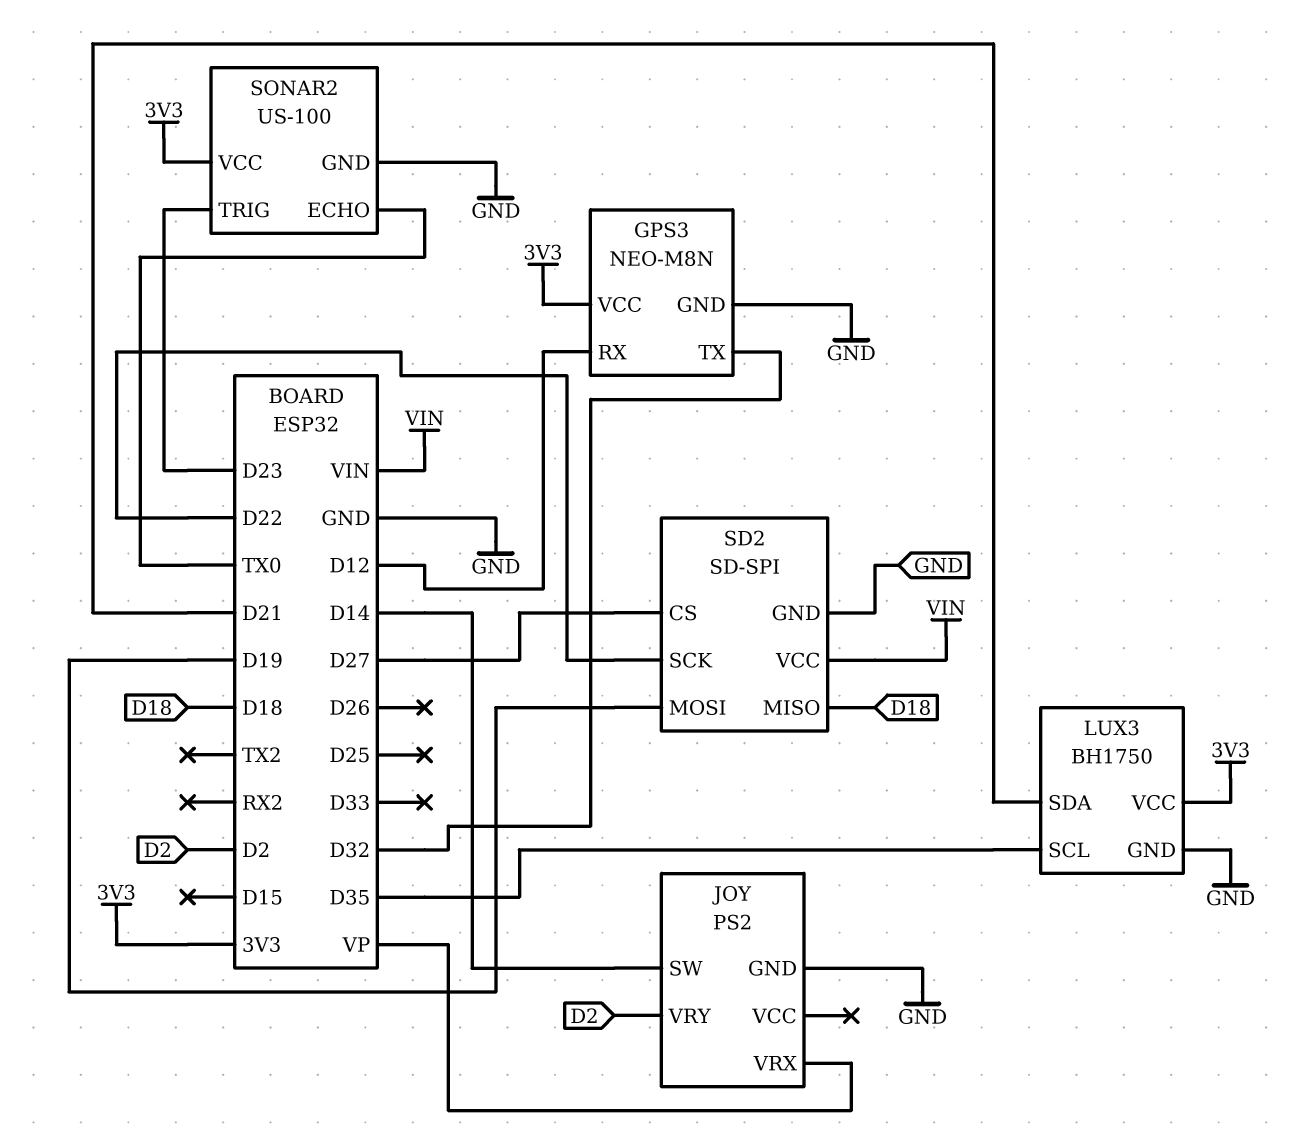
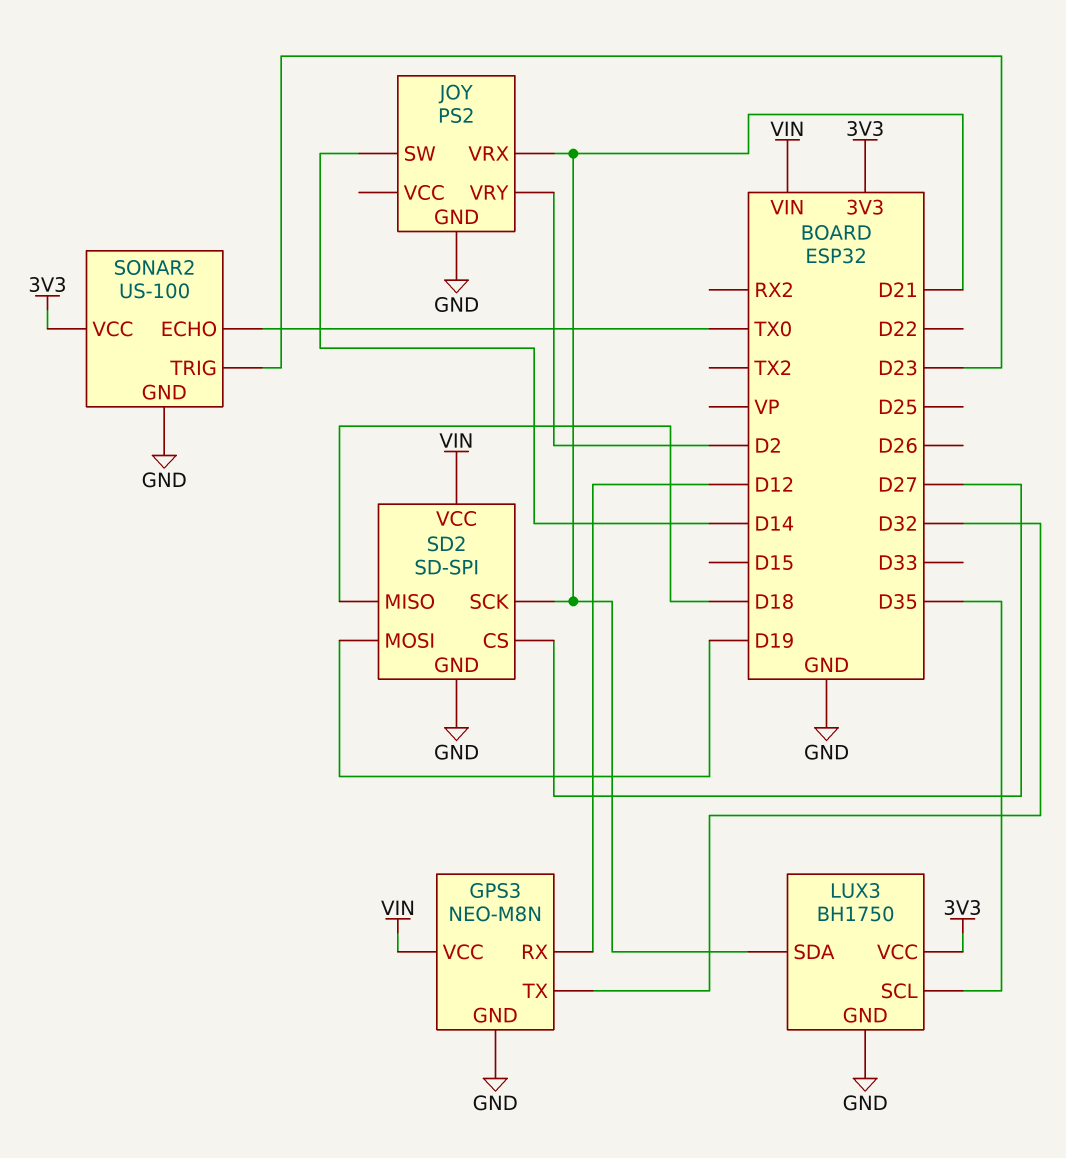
GPS3 pin VCC: 3V3 -> VIN
JOY pin VRX: VP -> D21
SD2 pin SCK: D22 -> D21

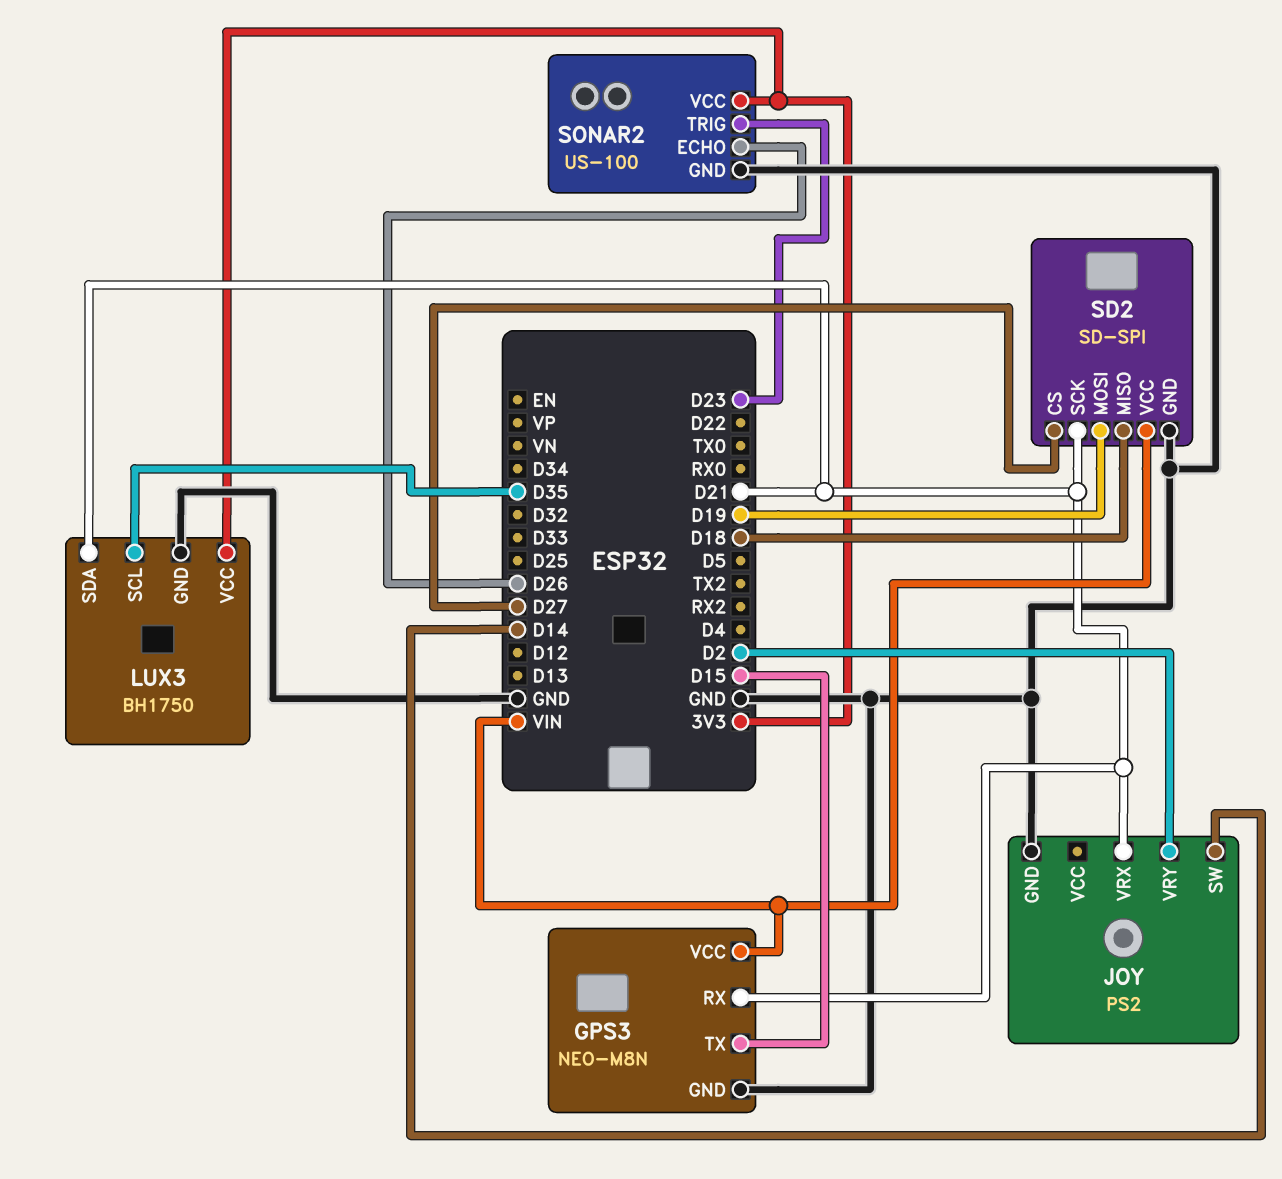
GPS3 pin RX: D12 -> D21
GPS3 pin TX: D32 -> D15
SONAR2 pin ECHO: TX0 -> D26

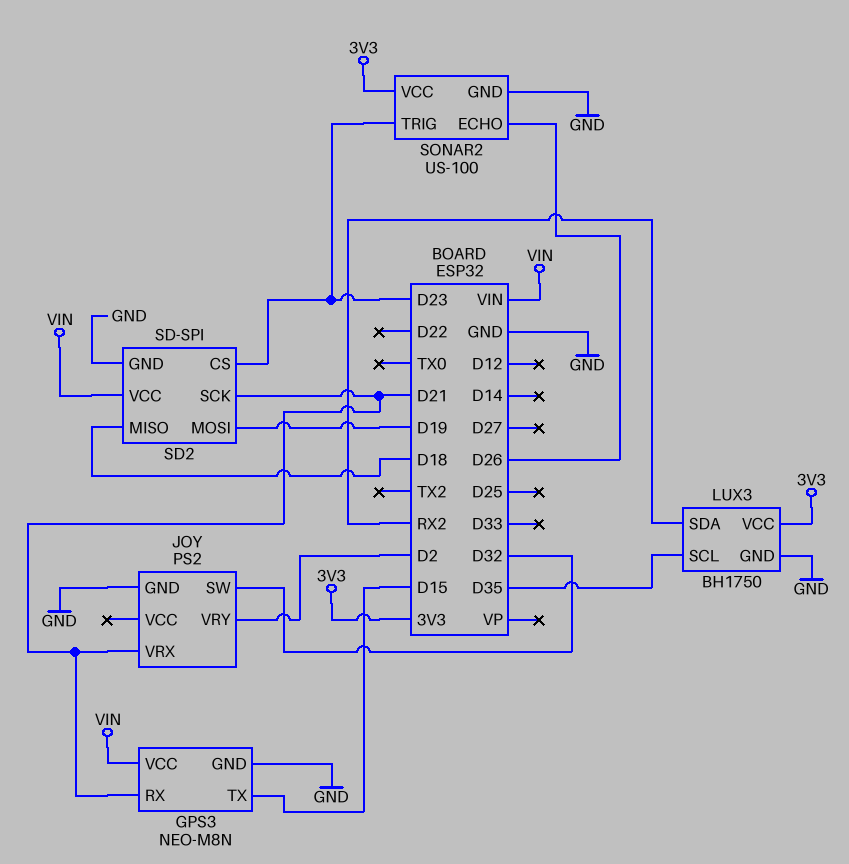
JOY pin SW: D14 -> D32
LUX3 pin SDA: D21 -> RX2
SD2 pin CS: D27 -> D23

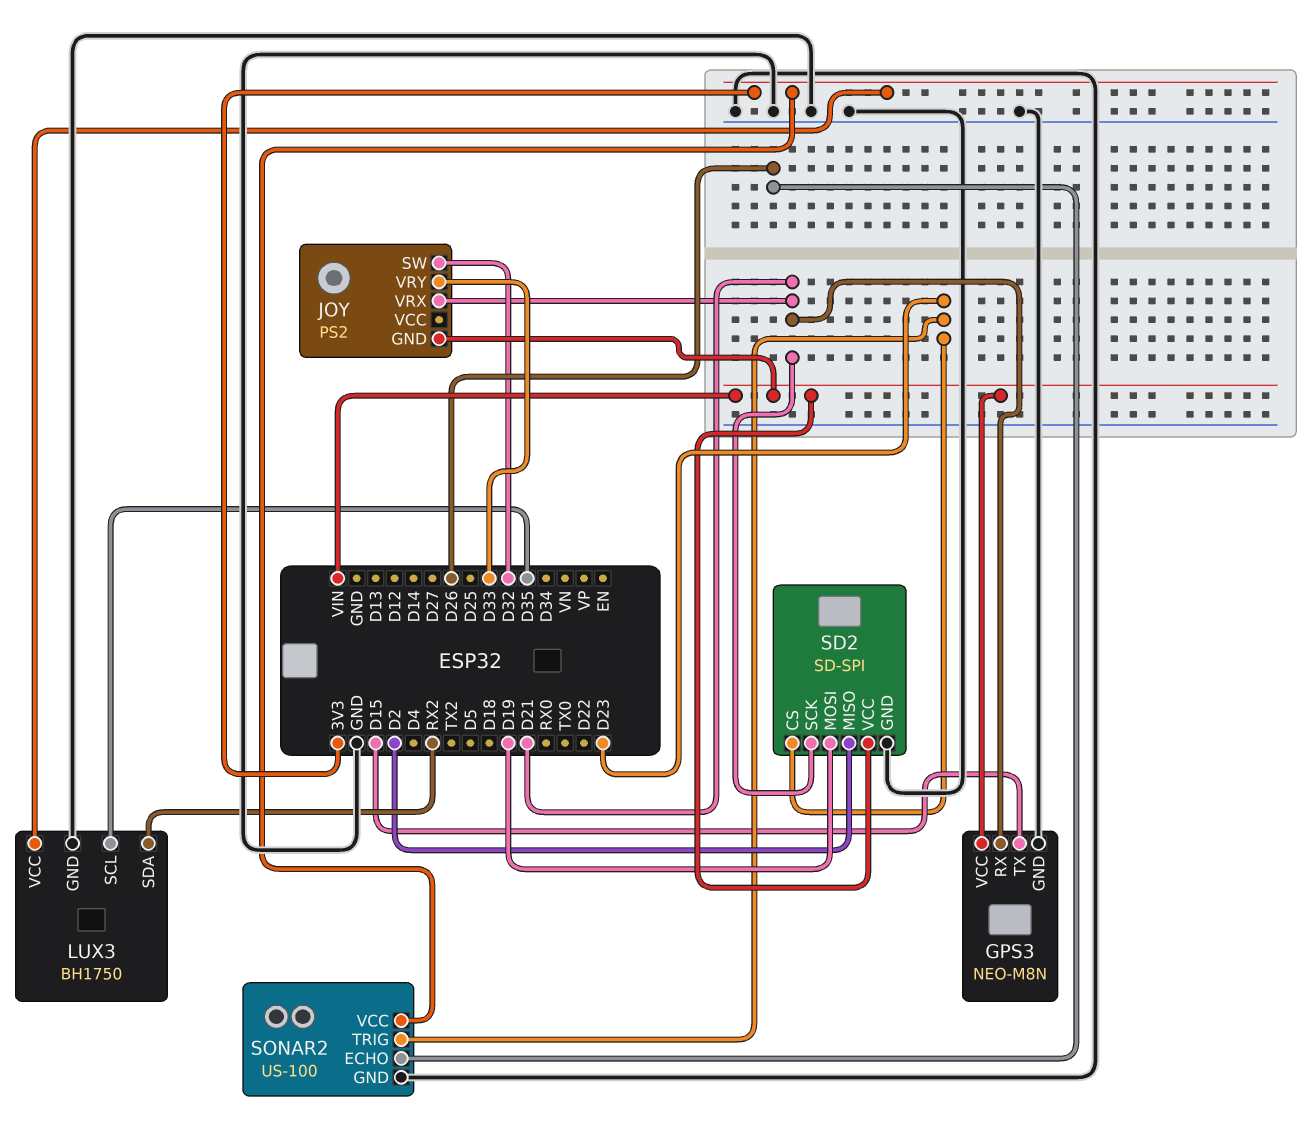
JOY pin GND: GND -> VIN
JOY pin VRY: D2 -> D33
SD2 pin MISO: D18 -> D2

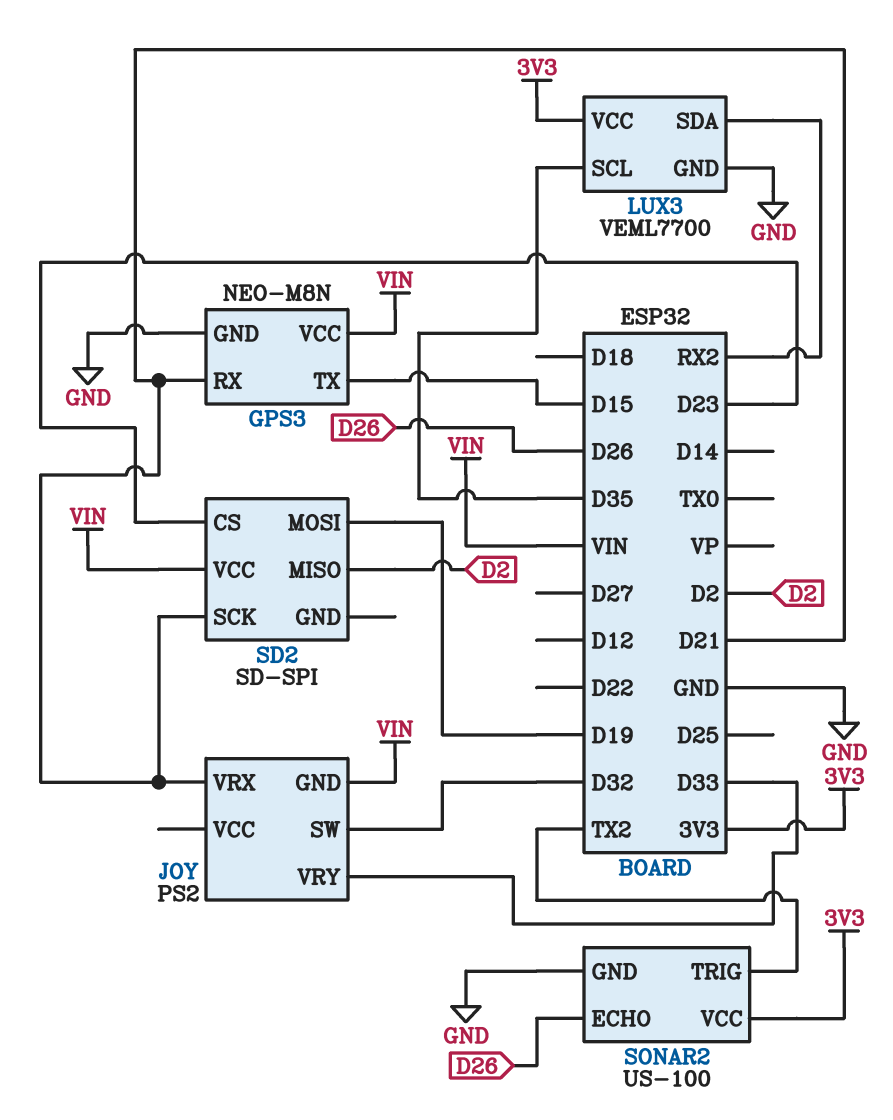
LUX3: BH1750 -> VEML7700
SD2 pin GND: GND -> none
SONAR2 pin TRIG: D23 -> TX2

